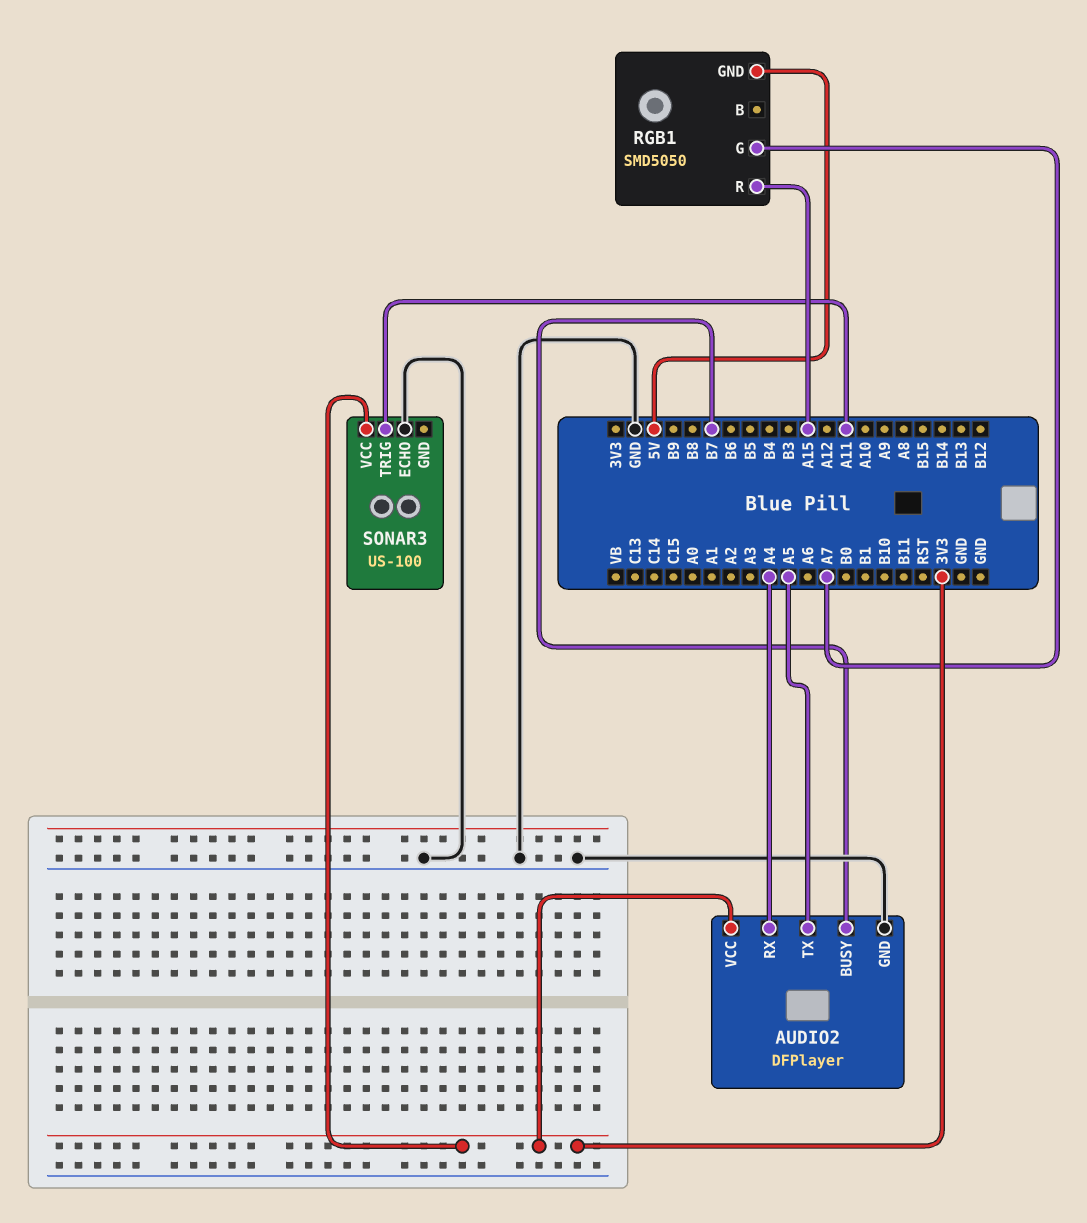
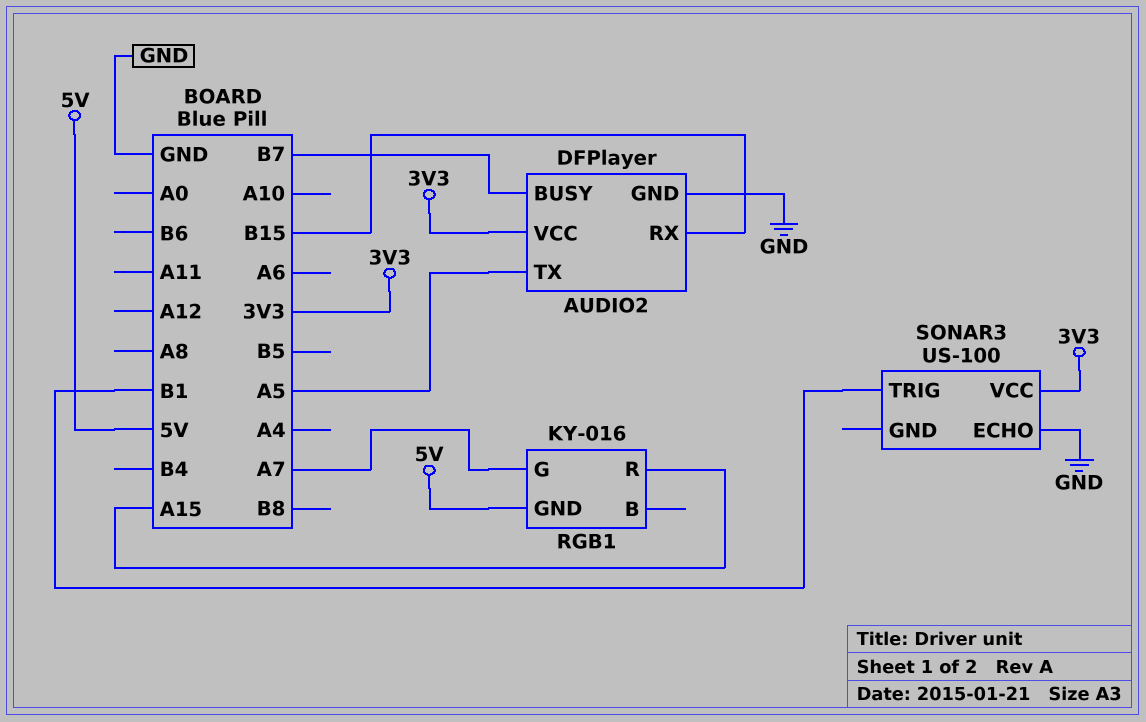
AUDIO2 pin RX: A4 -> B15
RGB1: SMD5050 -> KY-016
SONAR3 pin TRIG: A11 -> B1

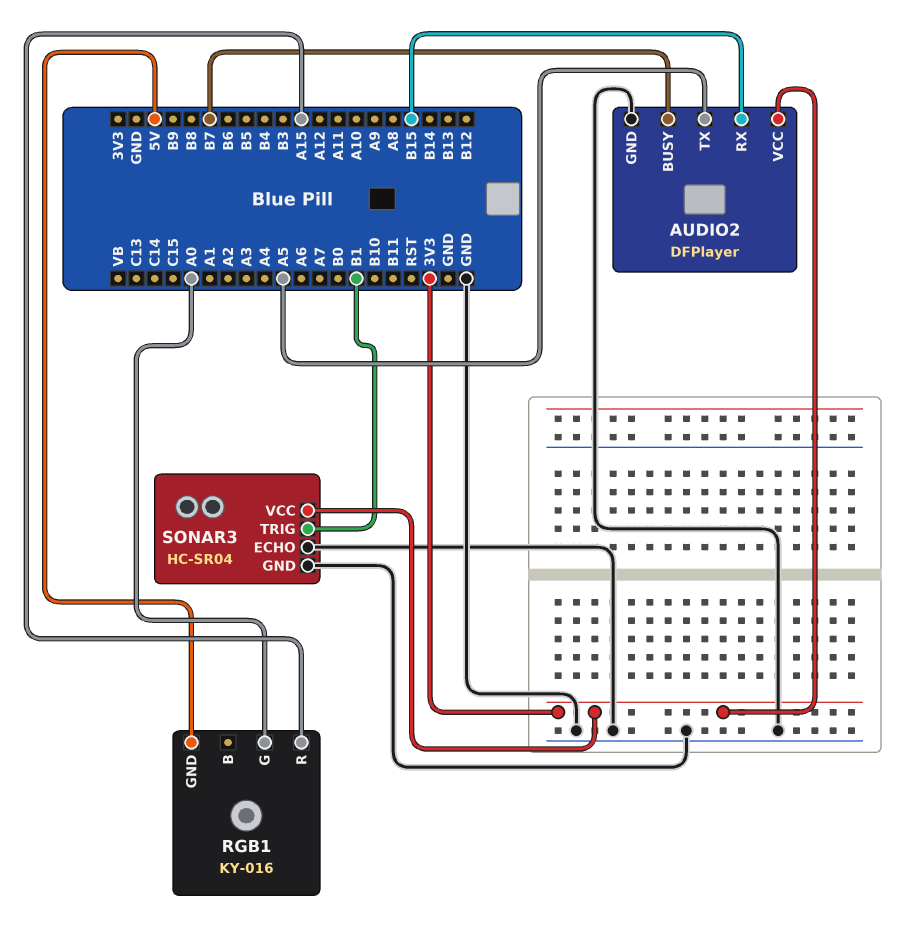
RGB1 pin G: A7 -> A0
SONAR3: US-100 -> HC-SR04
SONAR3 pin GND: none -> GND

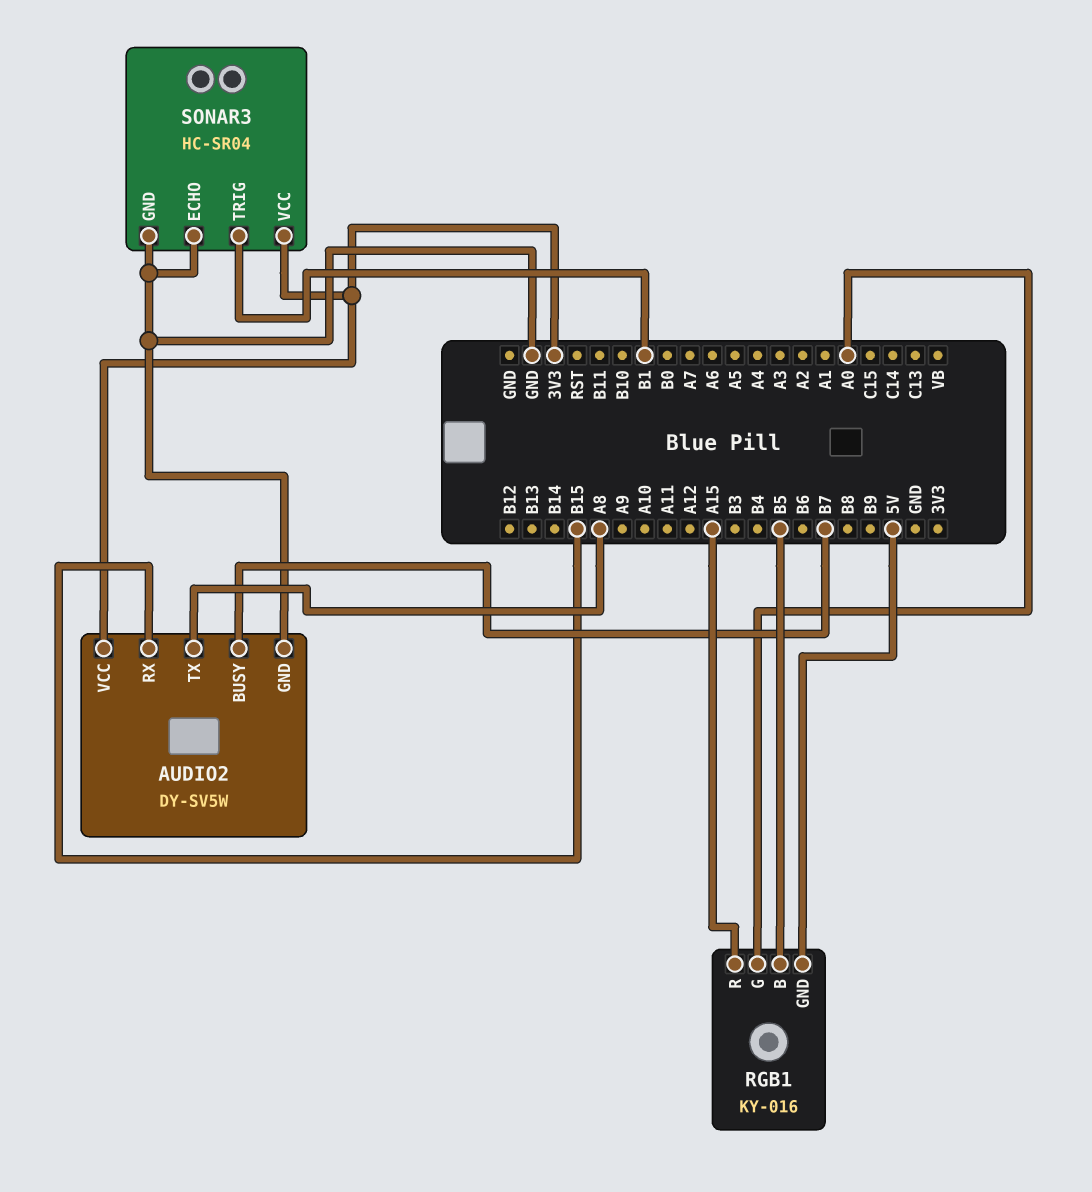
AUDIO2: DFPlayer -> DY-SV5W
AUDIO2 pin TX: A5 -> A8
RGB1 pin B: none -> B5

